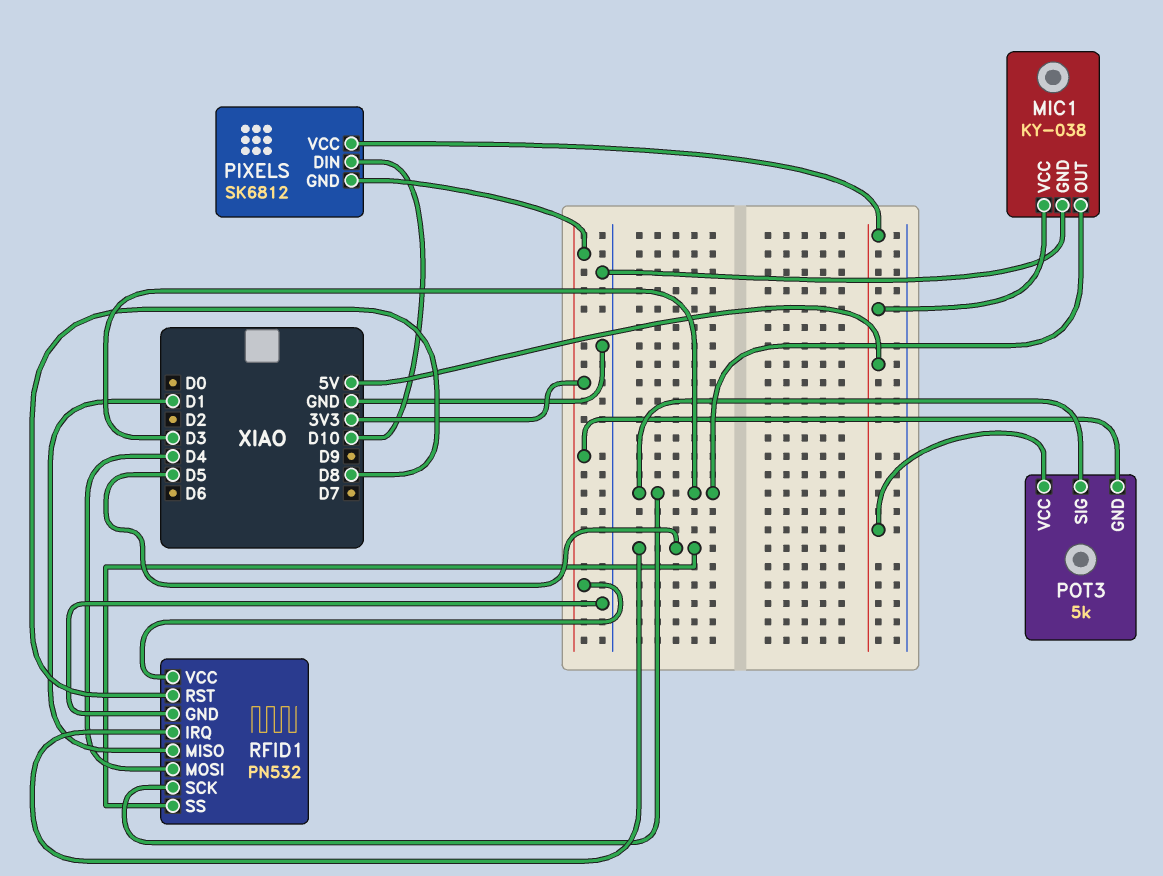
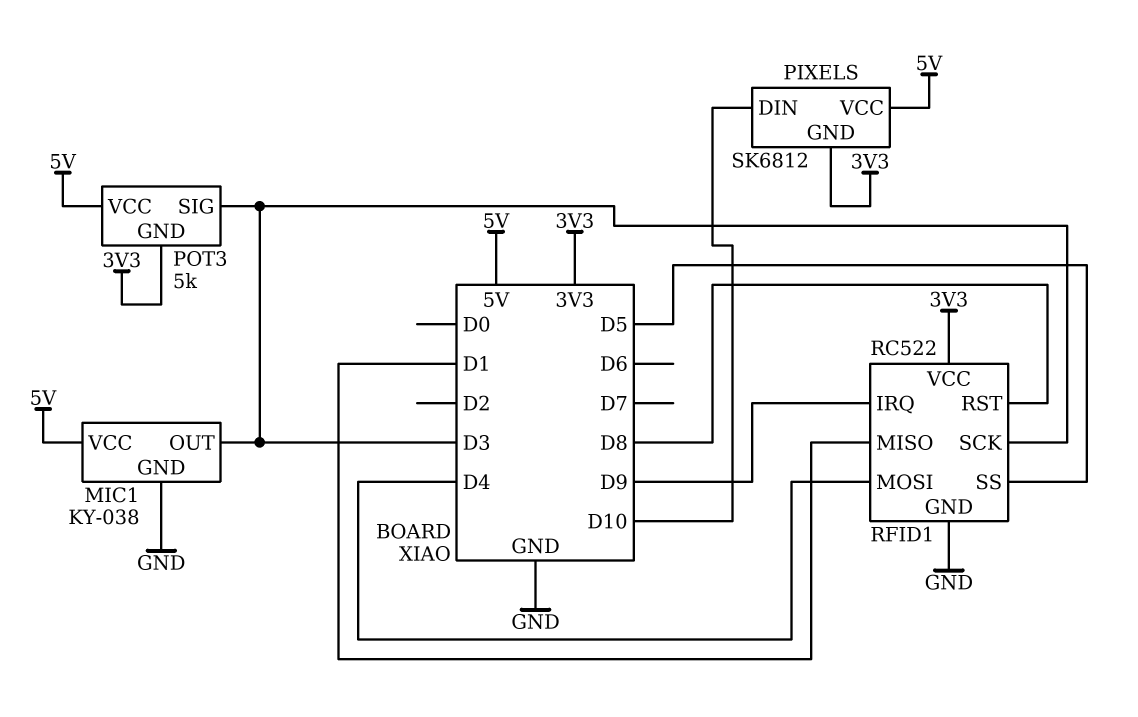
RFID1: PN532 -> RC522
RFID1 pin IRQ: D5 -> D9

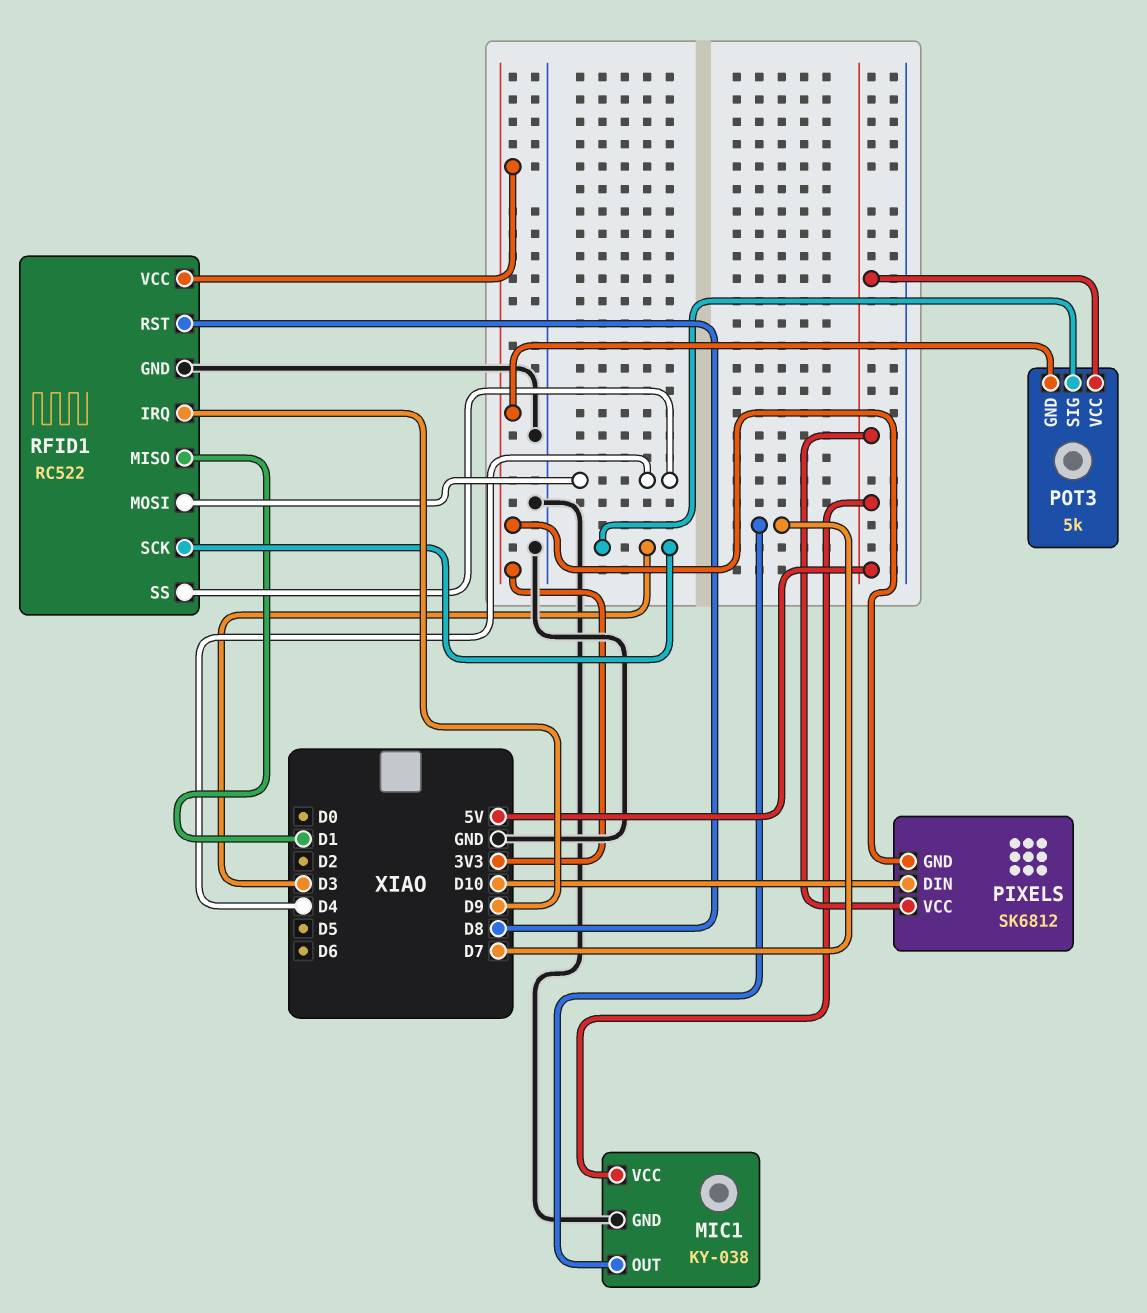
MIC1 pin OUT: D3 -> D7
RFID1 pin SS: D5 -> D4

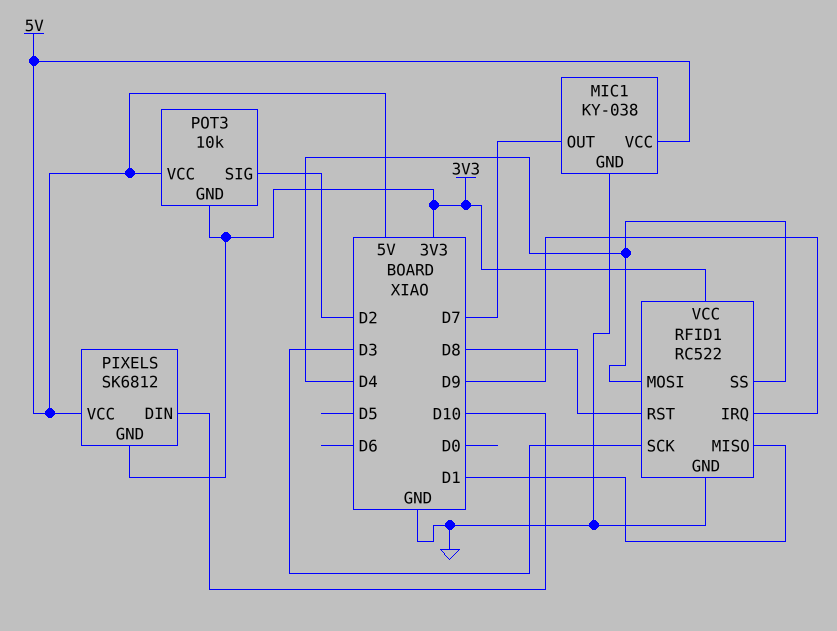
POT3: 5k -> 10k
POT3 pin SIG: D3 -> D2

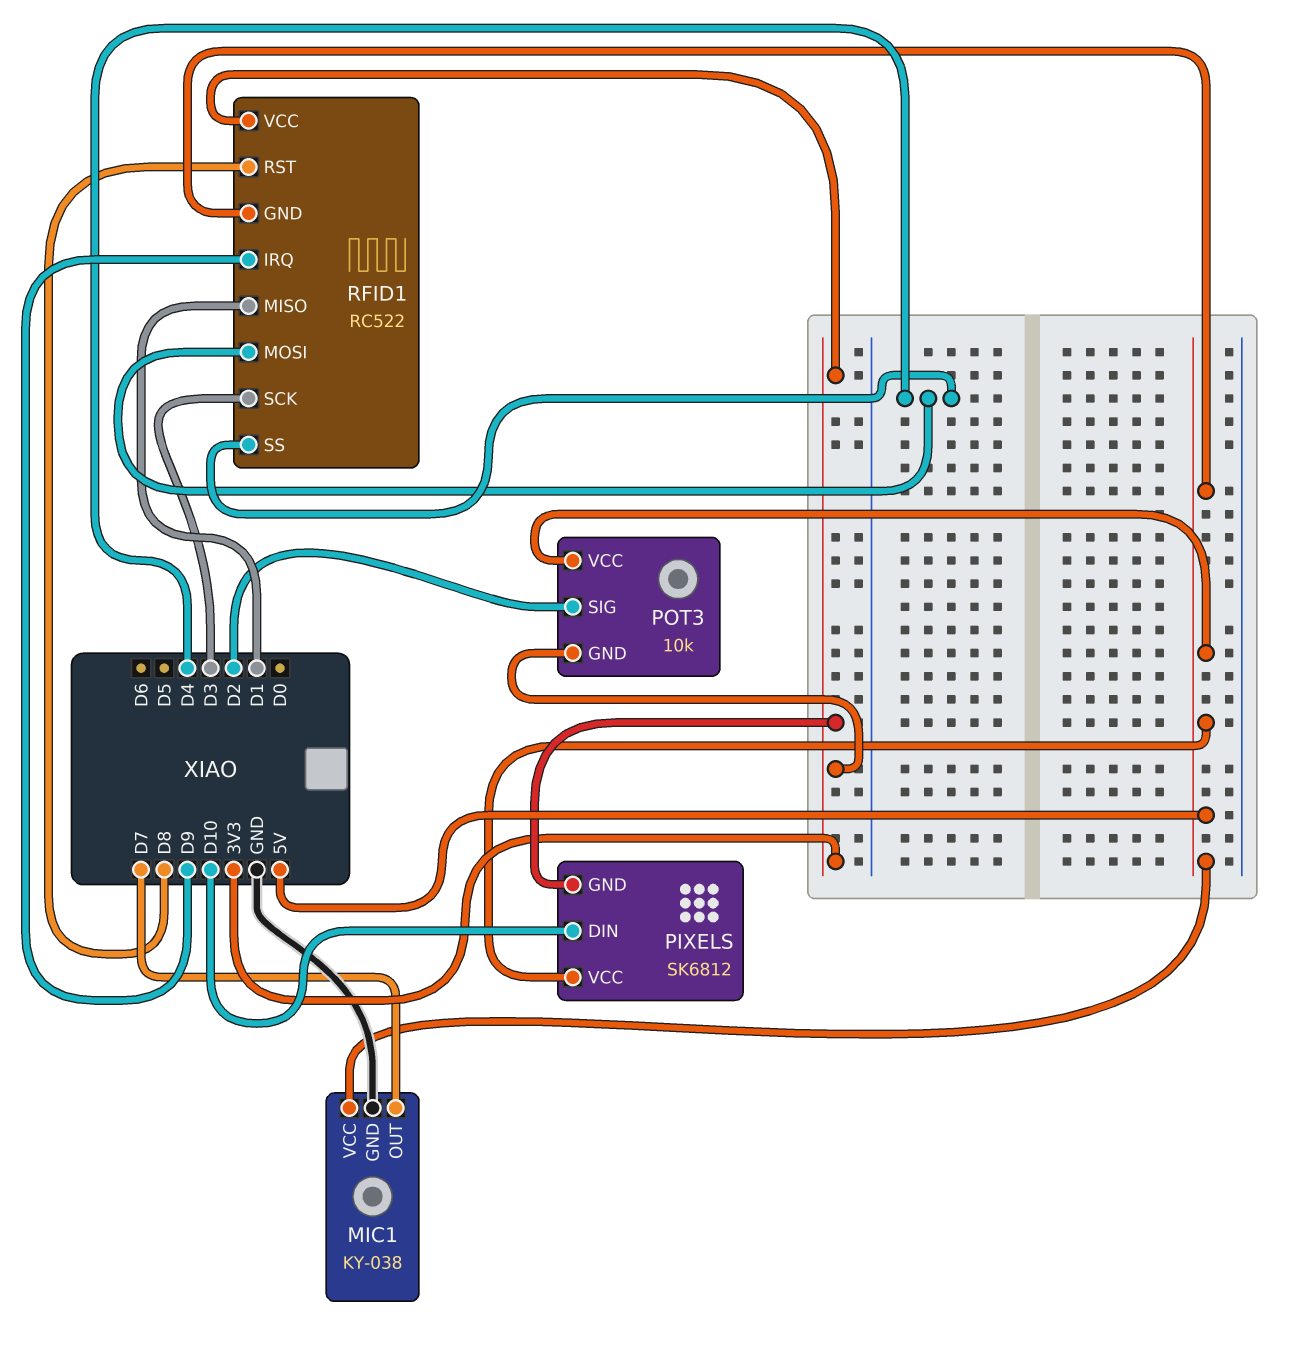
RFID1 pin GND: GND -> 5V

